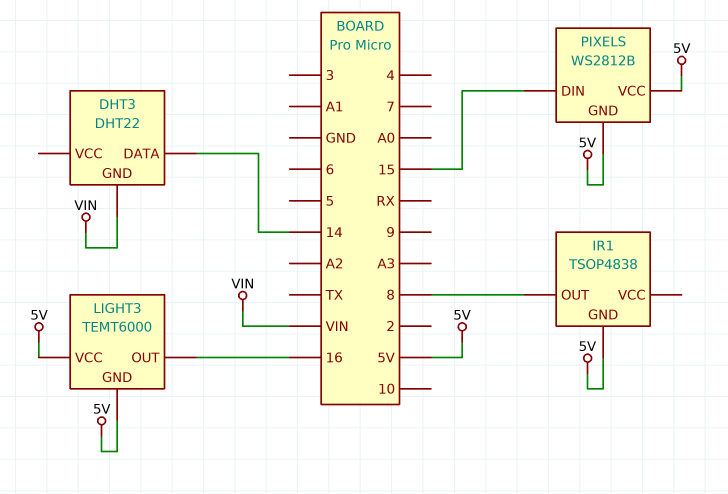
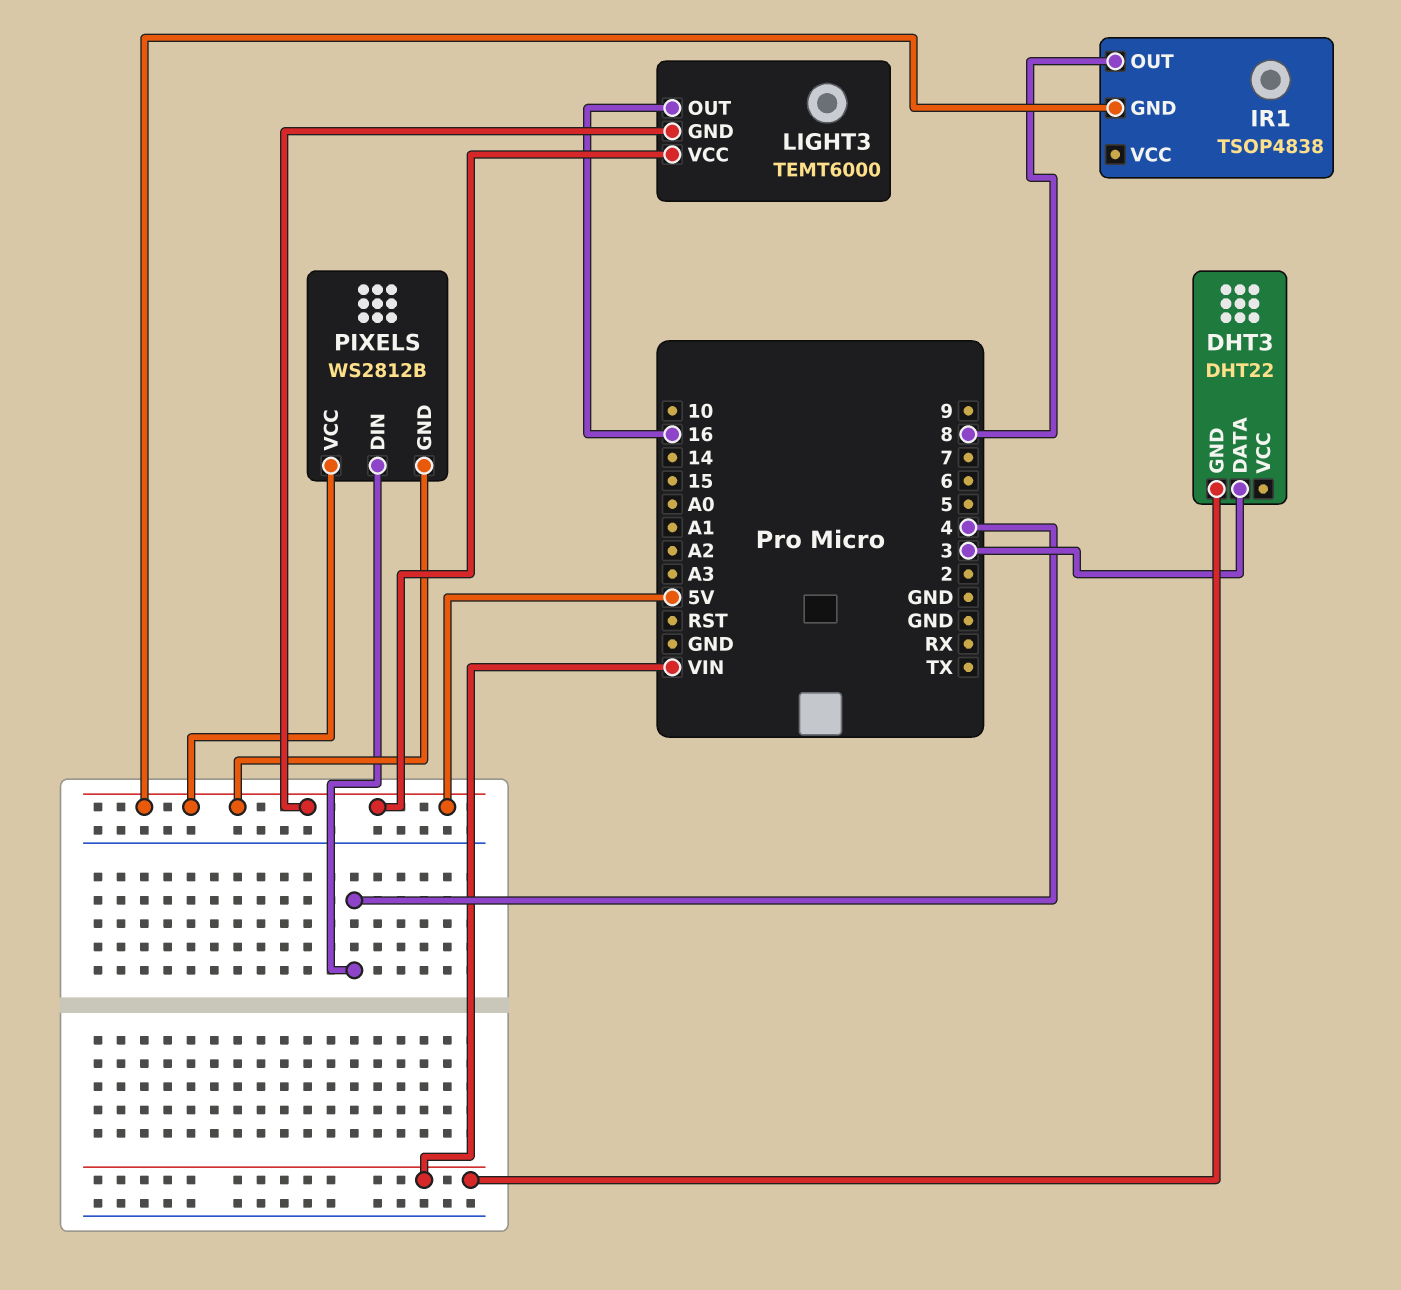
DHT3 pin DATA: 14 -> 3
PIXELS pin DIN: 15 -> 4

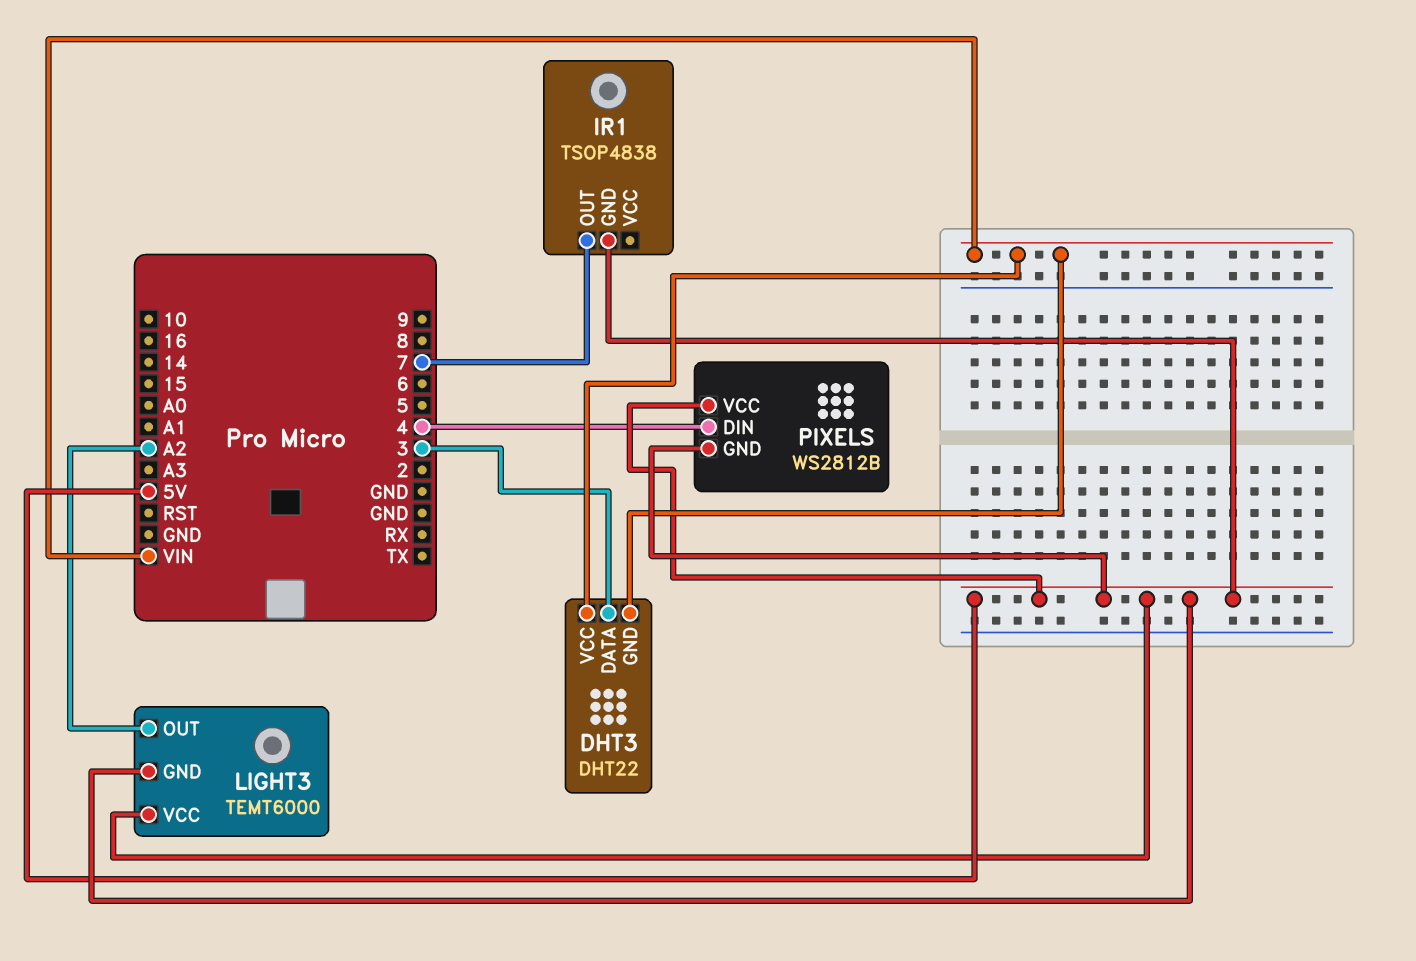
DHT3 pin VCC: none -> VIN
IR1 pin OUT: 8 -> 7
LIGHT3 pin OUT: 16 -> A2

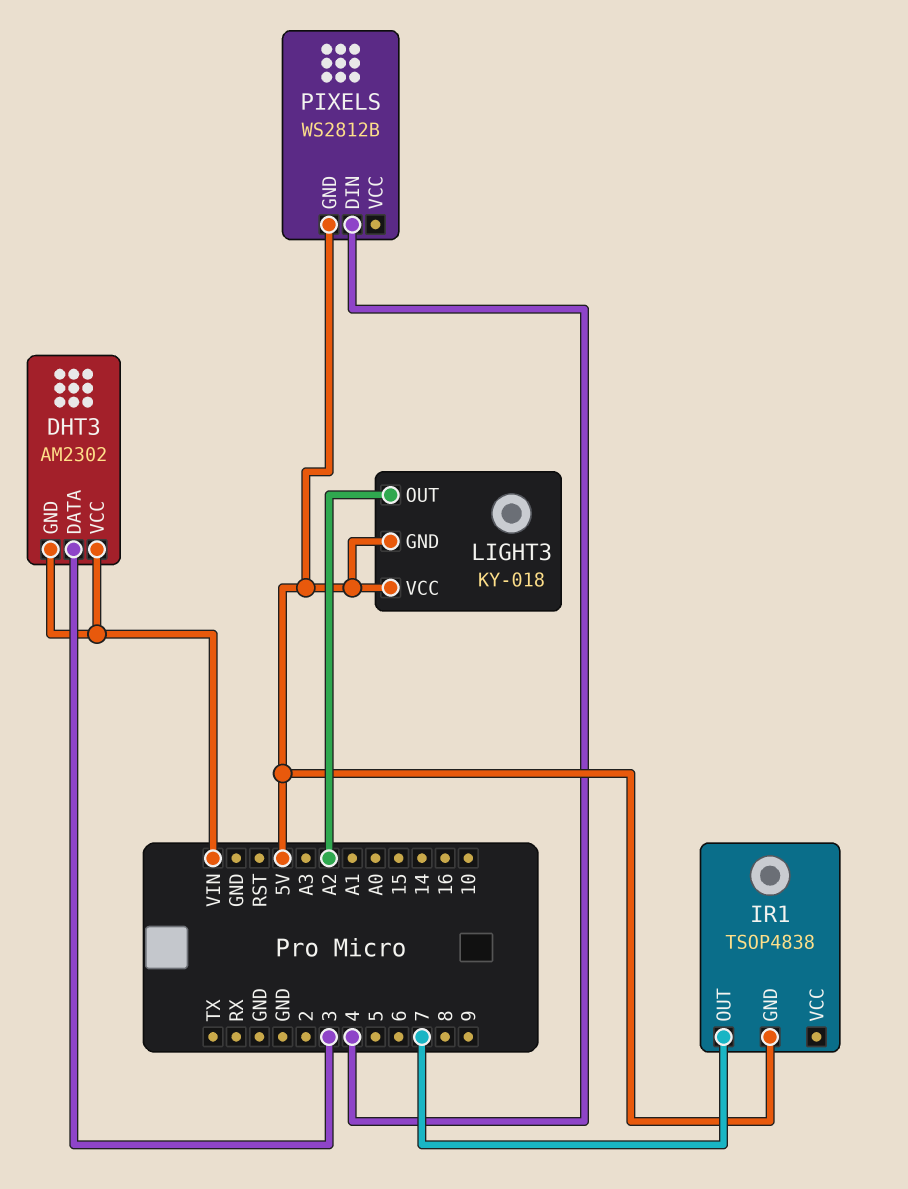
DHT3: DHT22 -> AM2302
LIGHT3: TEMT6000 -> KY-018
PIXELS pin VCC: 5V -> none

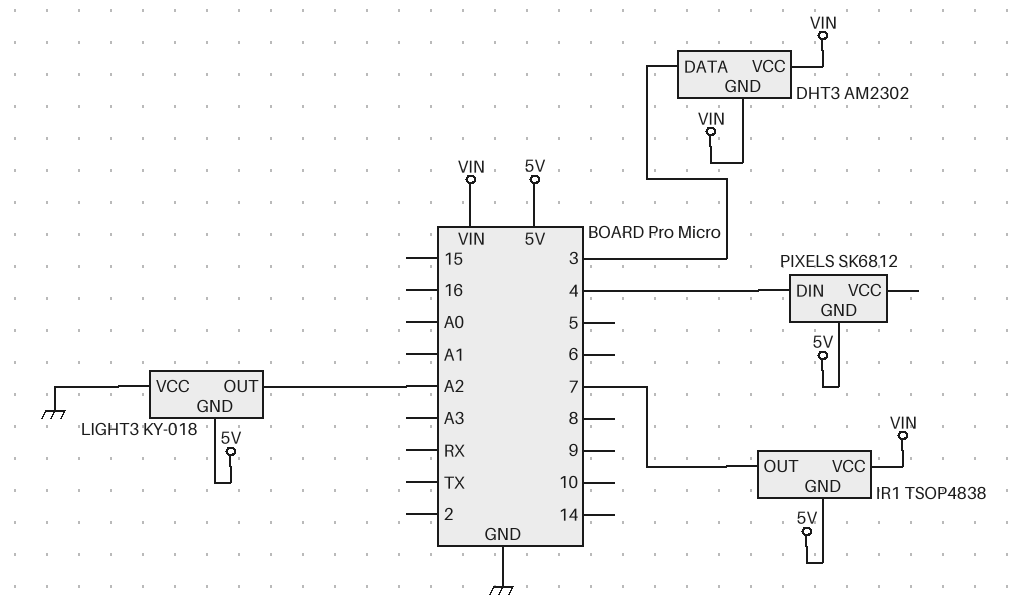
IR1 pin VCC: none -> VIN
LIGHT3 pin VCC: 5V -> GND
PIXELS: WS2812B -> SK6812

